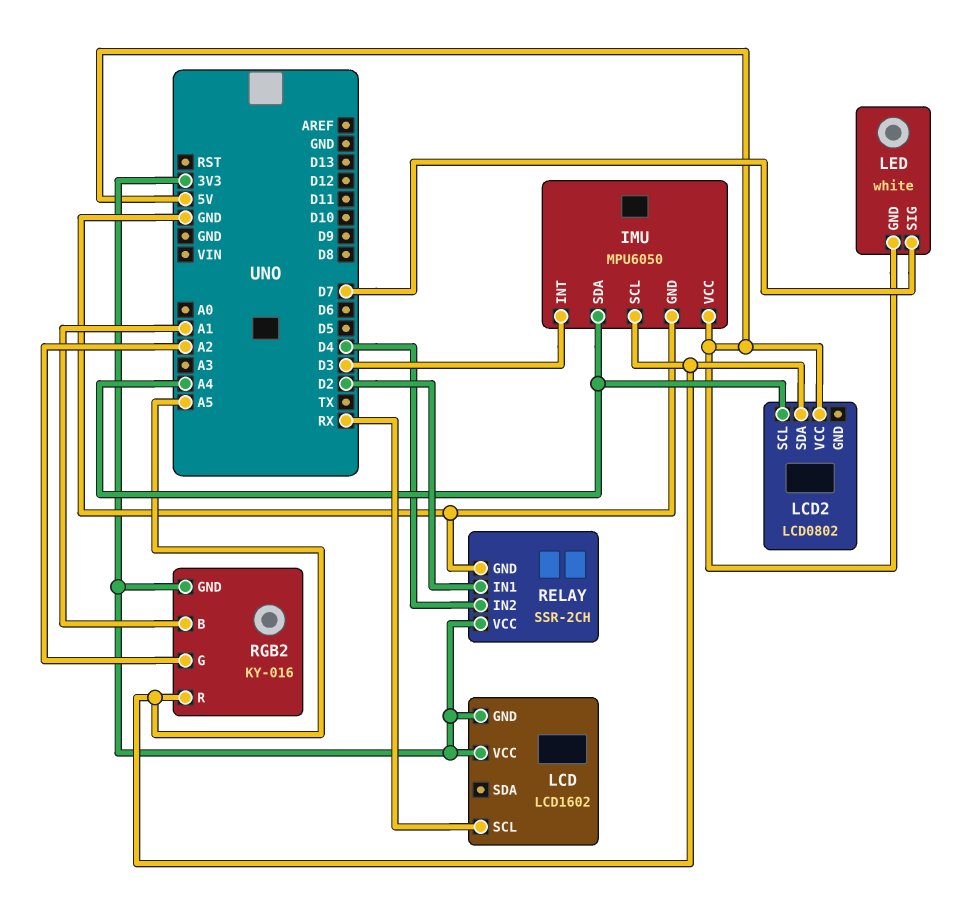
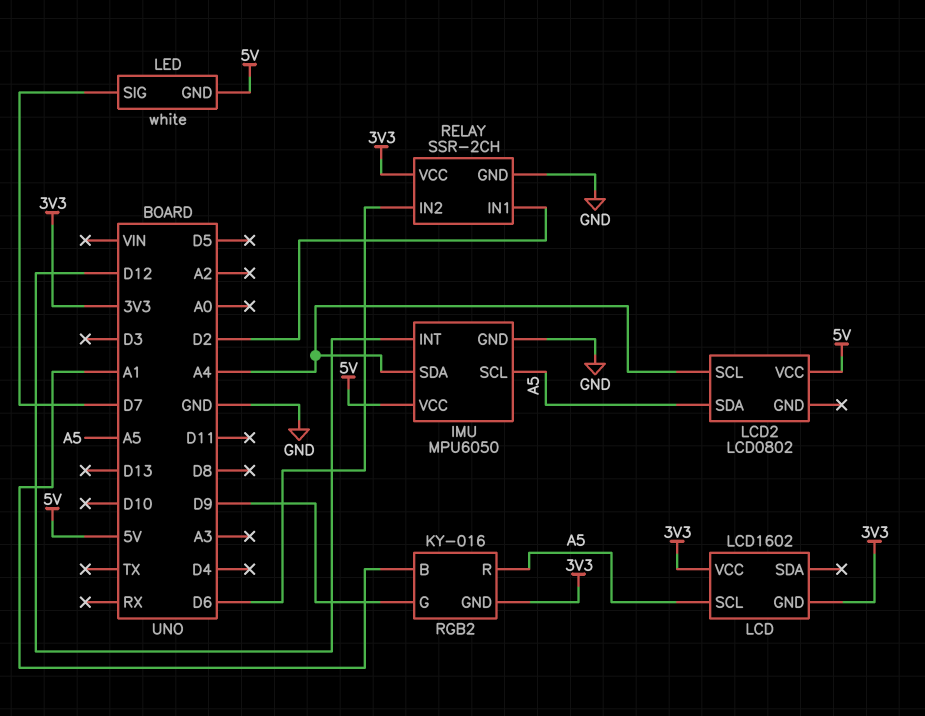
IMU pin INT: D3 -> D12
LCD pin SCL: RX -> A5
RELAY pin IN2: D4 -> D6
RGB2 pin G: A2 -> D9

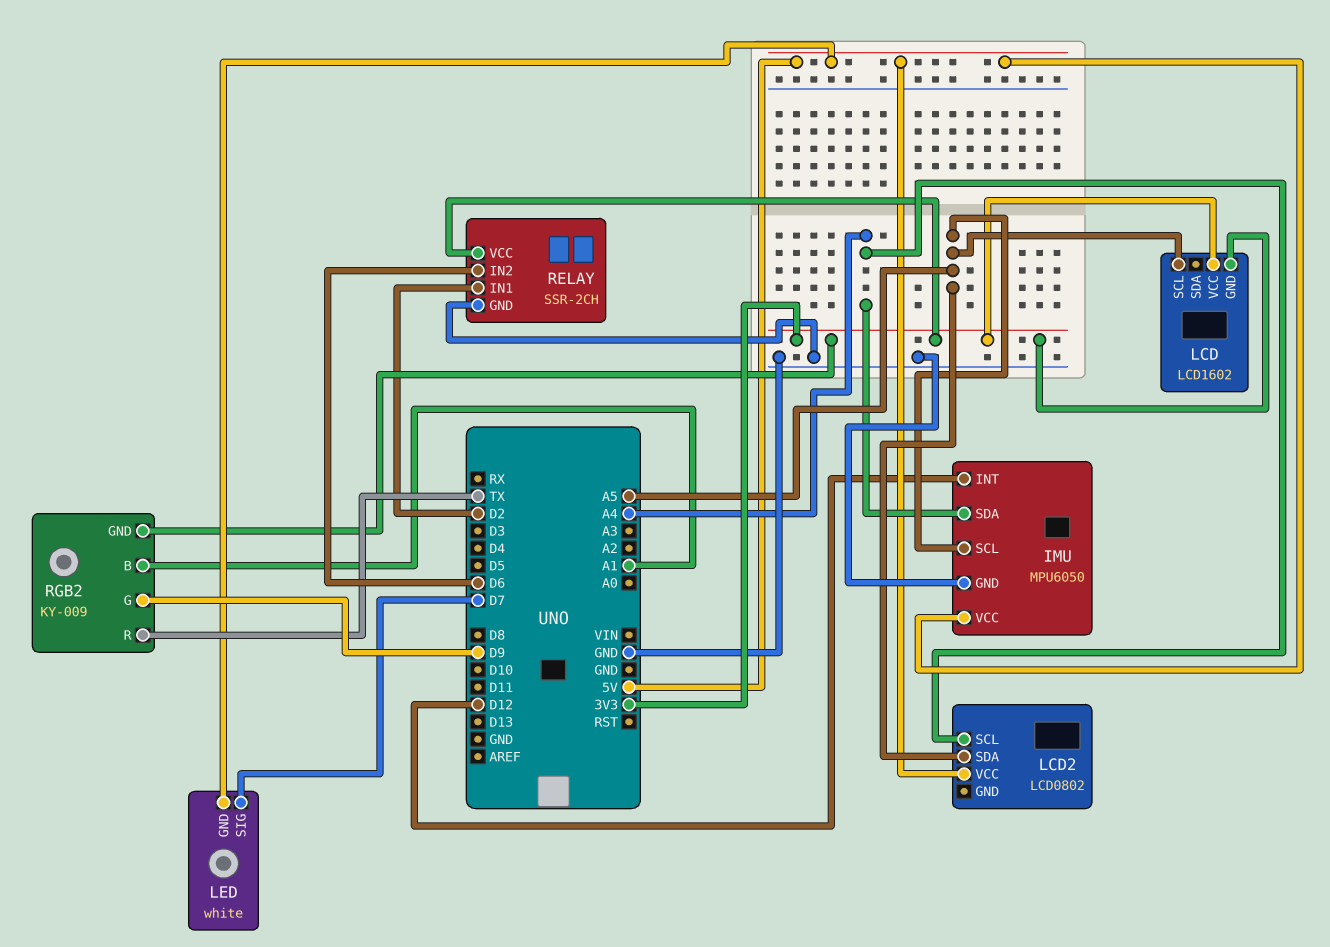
RGB2: KY-016 -> KY-009
RGB2 pin R: A5 -> TX

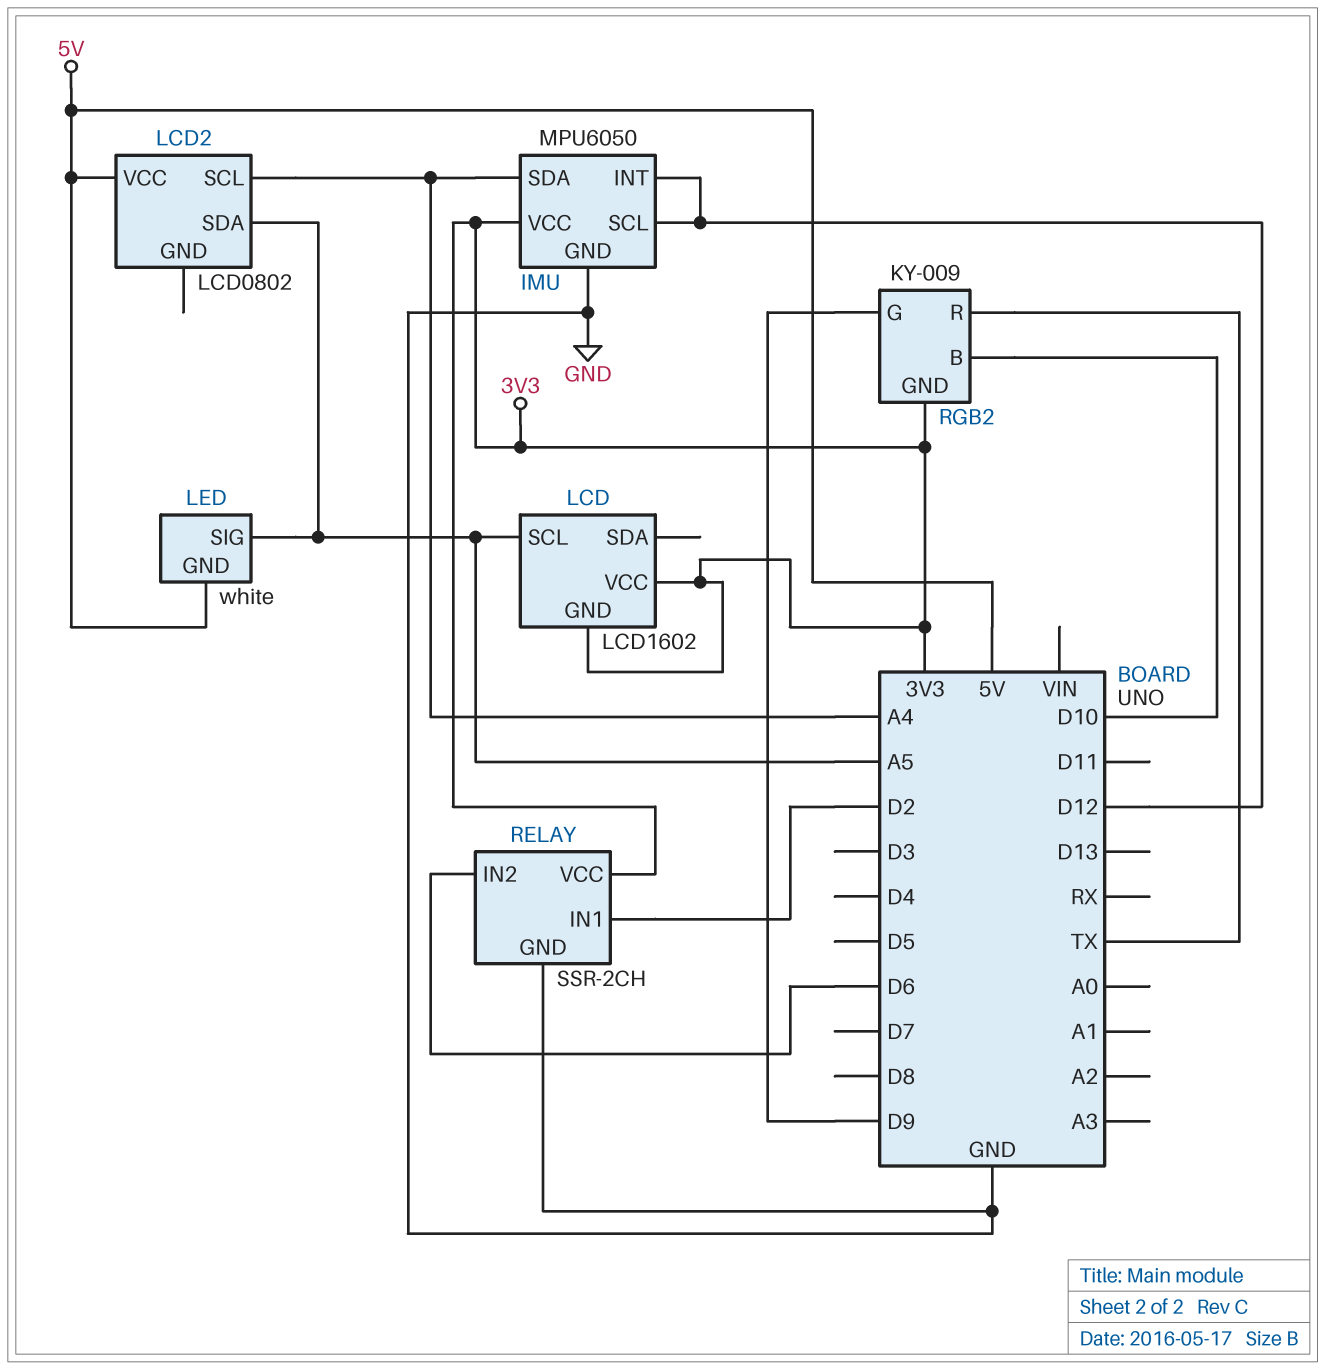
IMU pin SCL: A5 -> D12
IMU pin VCC: 5V -> 3V3
LED pin SIG: D7 -> A5
RGB2 pin B: A1 -> D10

